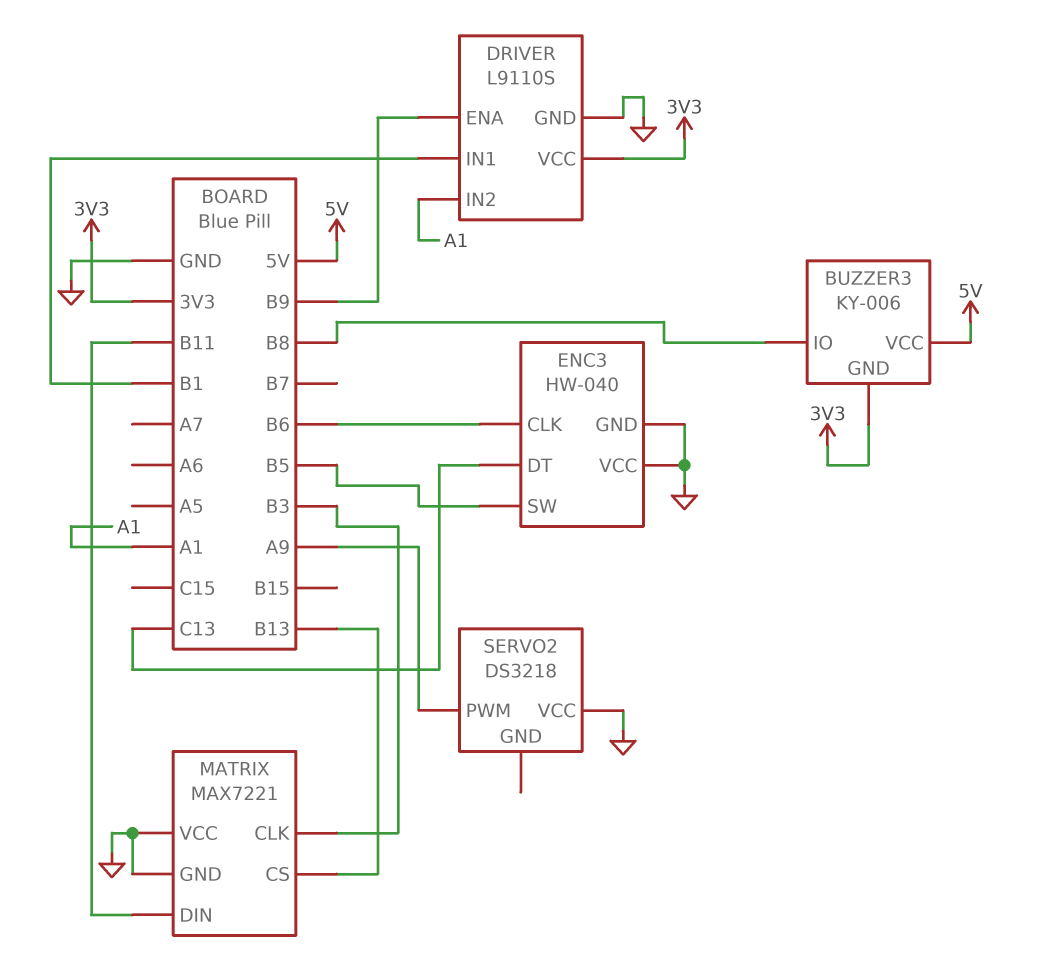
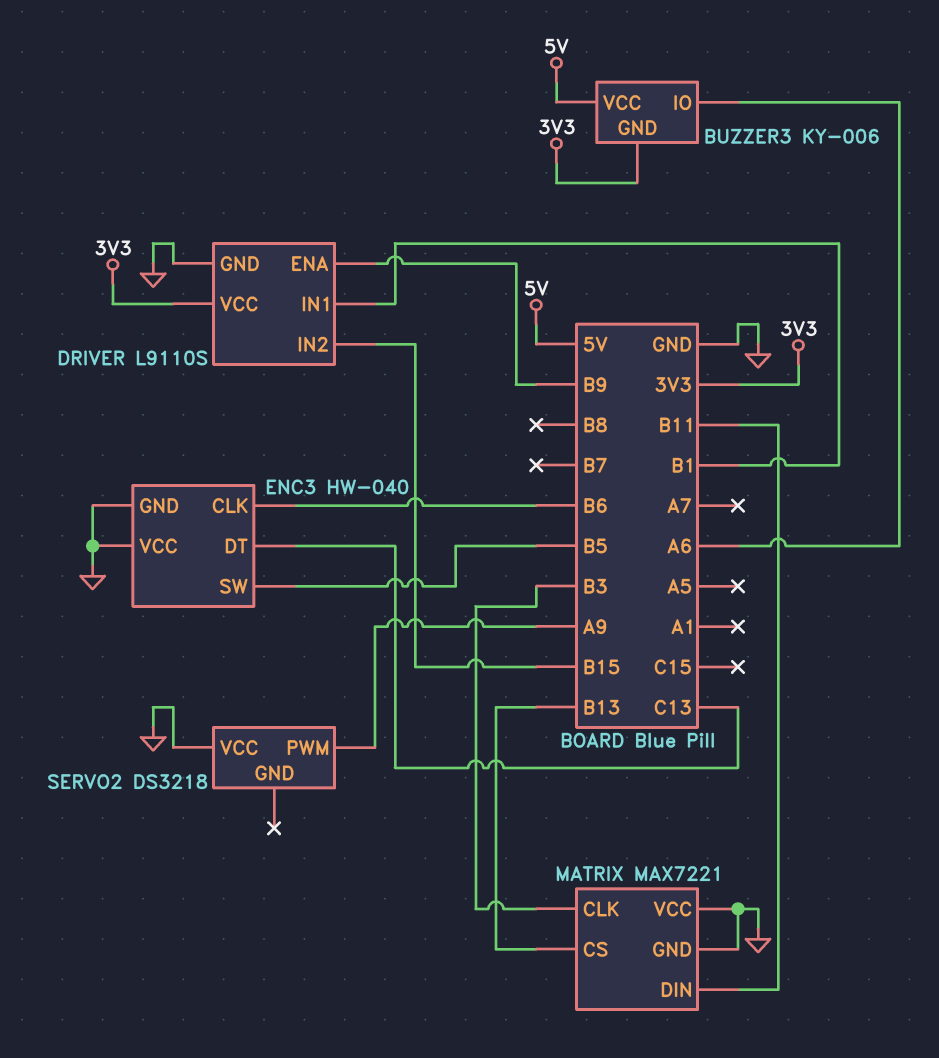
BUZZER3 pin IO: B8 -> A6
DRIVER pin IN2: A1 -> B15

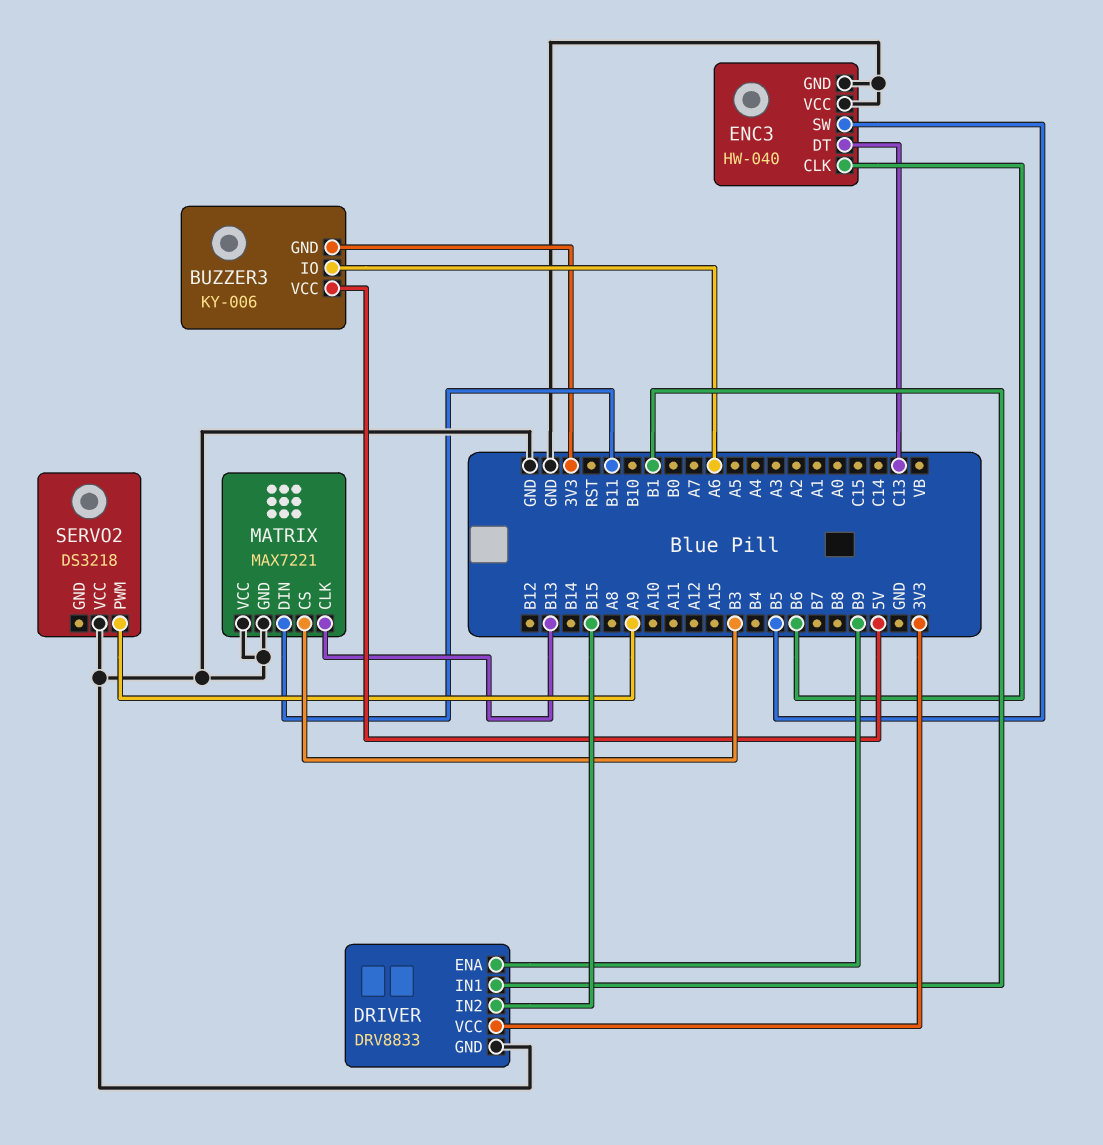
DRIVER: L9110S -> DRV8833
MATRIX pin CLK: B3 -> B13
MATRIX pin CS: B13 -> B3

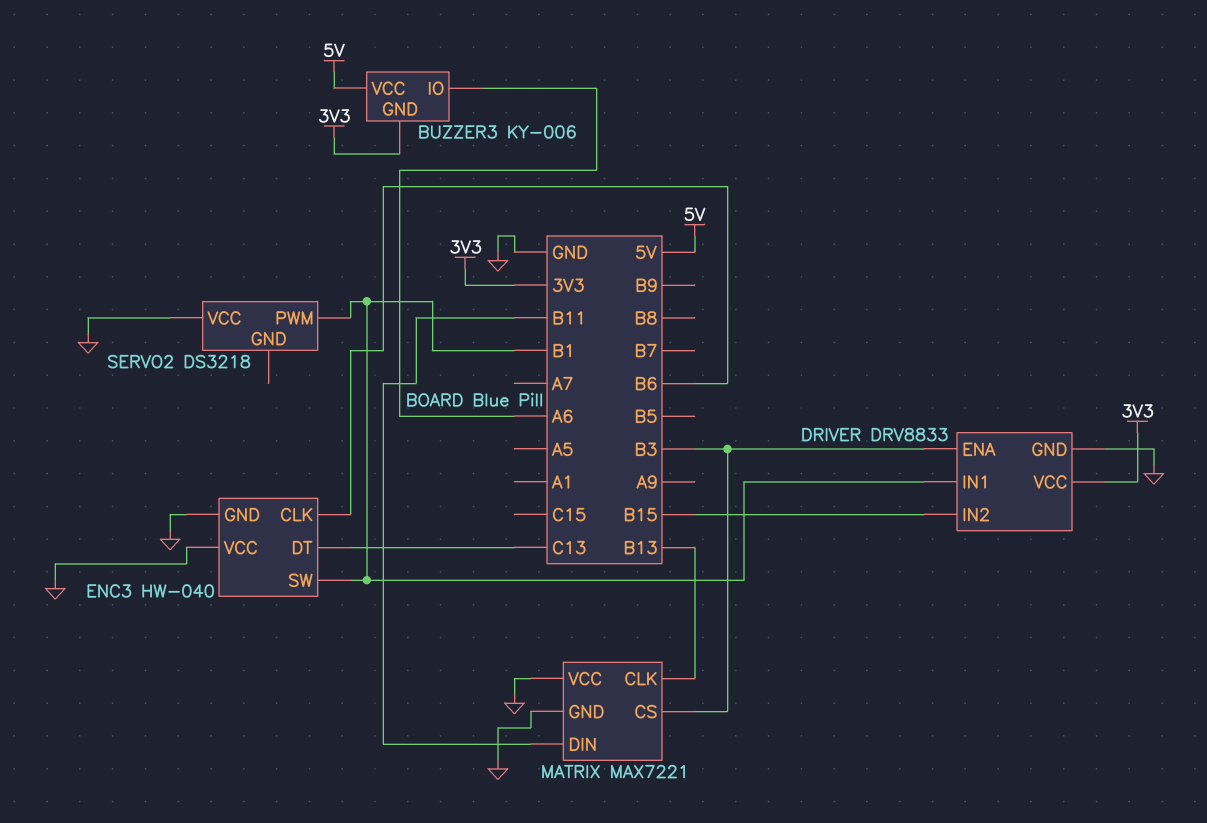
DRIVER pin ENA: B9 -> B3
ENC3 pin SW: B5 -> B1
SERVO2 pin PWM: A9 -> B1

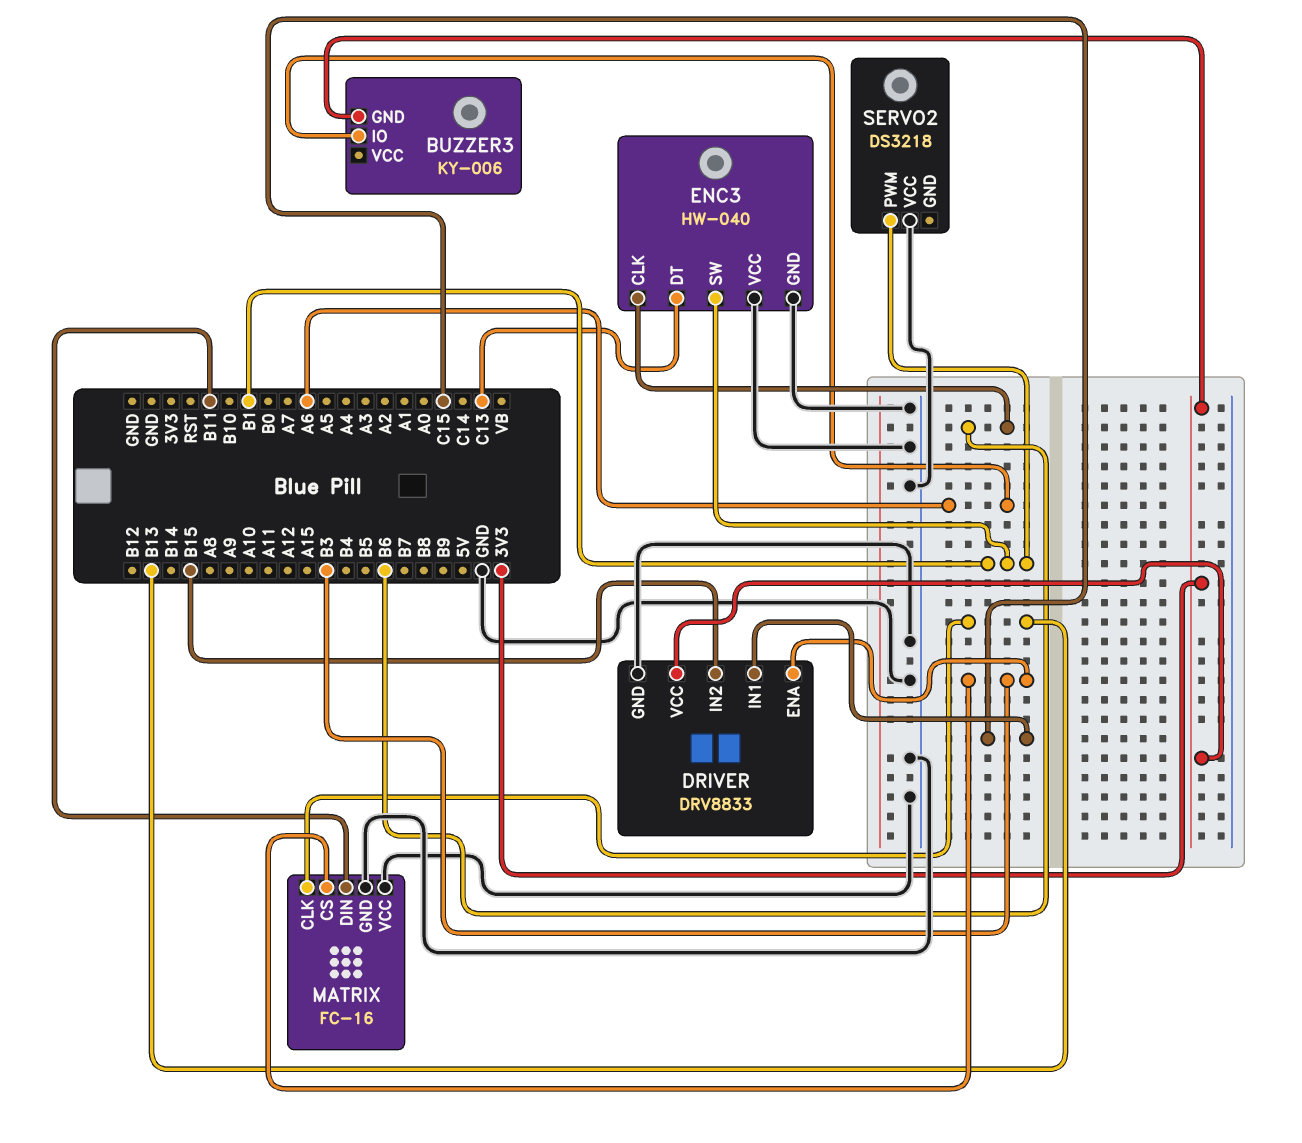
BUZZER3 pin VCC: 5V -> none
DRIVER pin IN1: B1 -> C15
MATRIX: MAX7221 -> FC-16

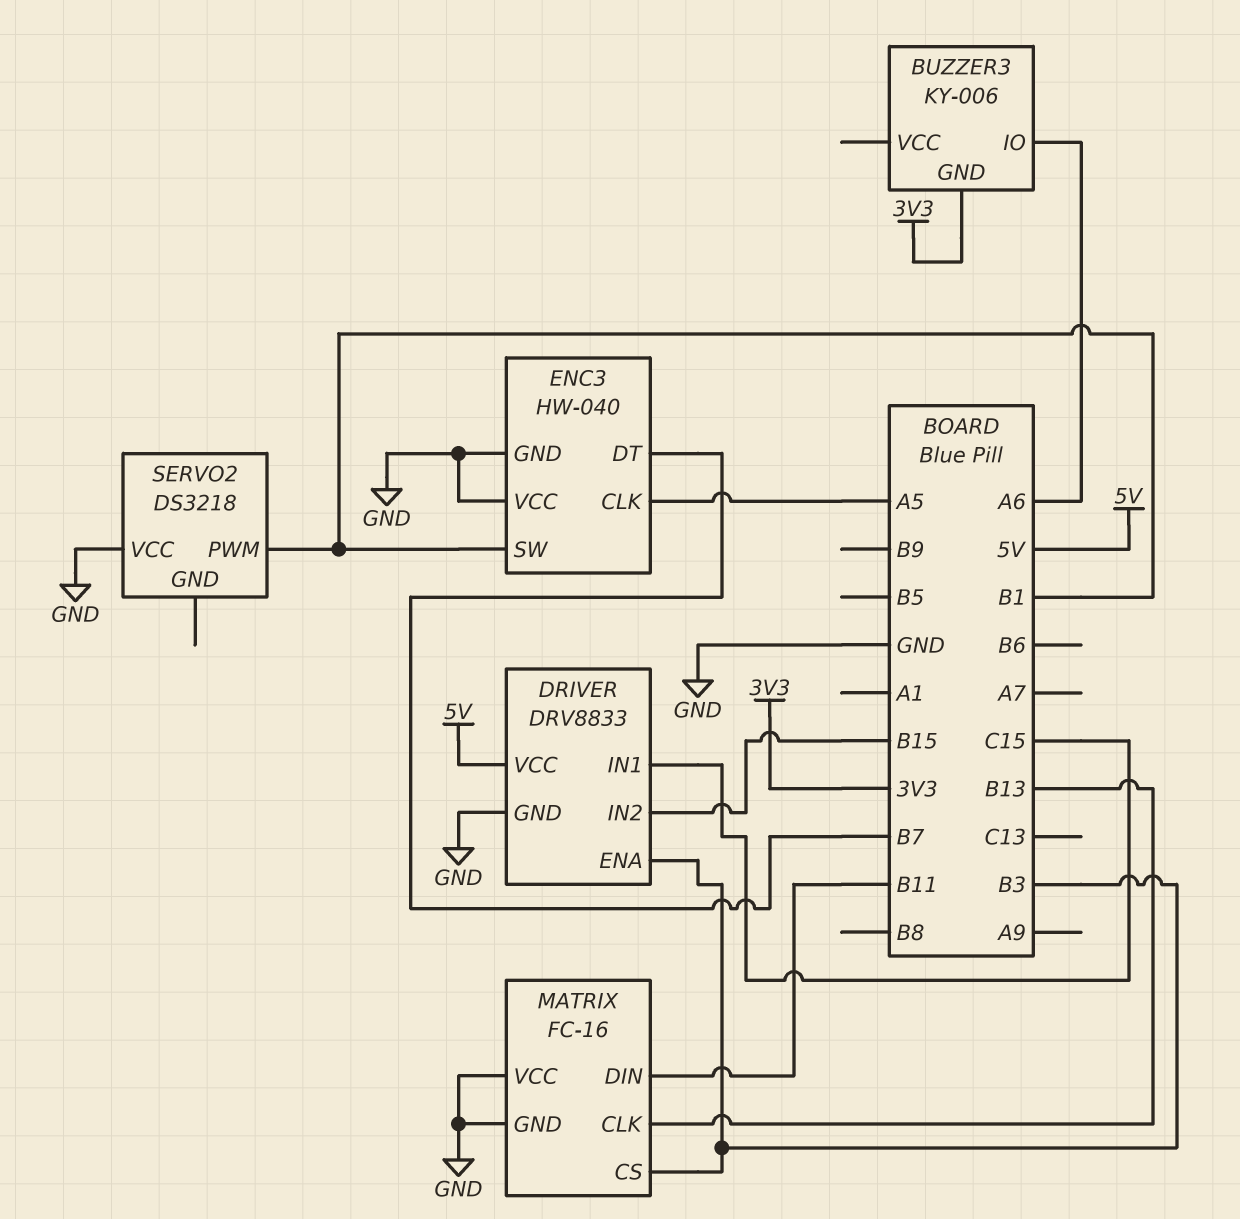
DRIVER pin VCC: 3V3 -> 5V
ENC3 pin CLK: B6 -> A5
ENC3 pin DT: C13 -> B7

